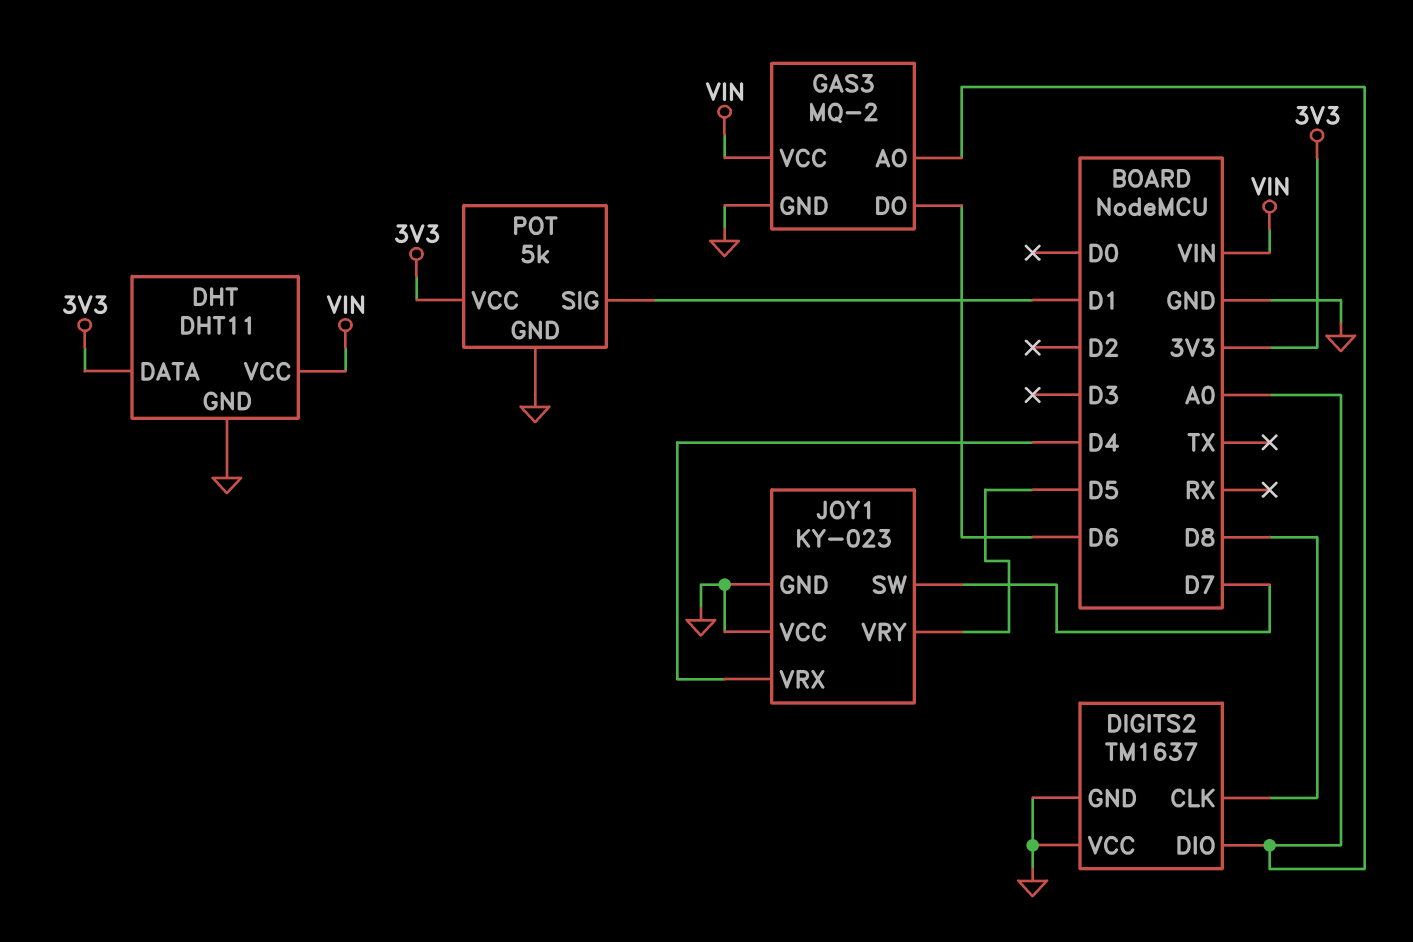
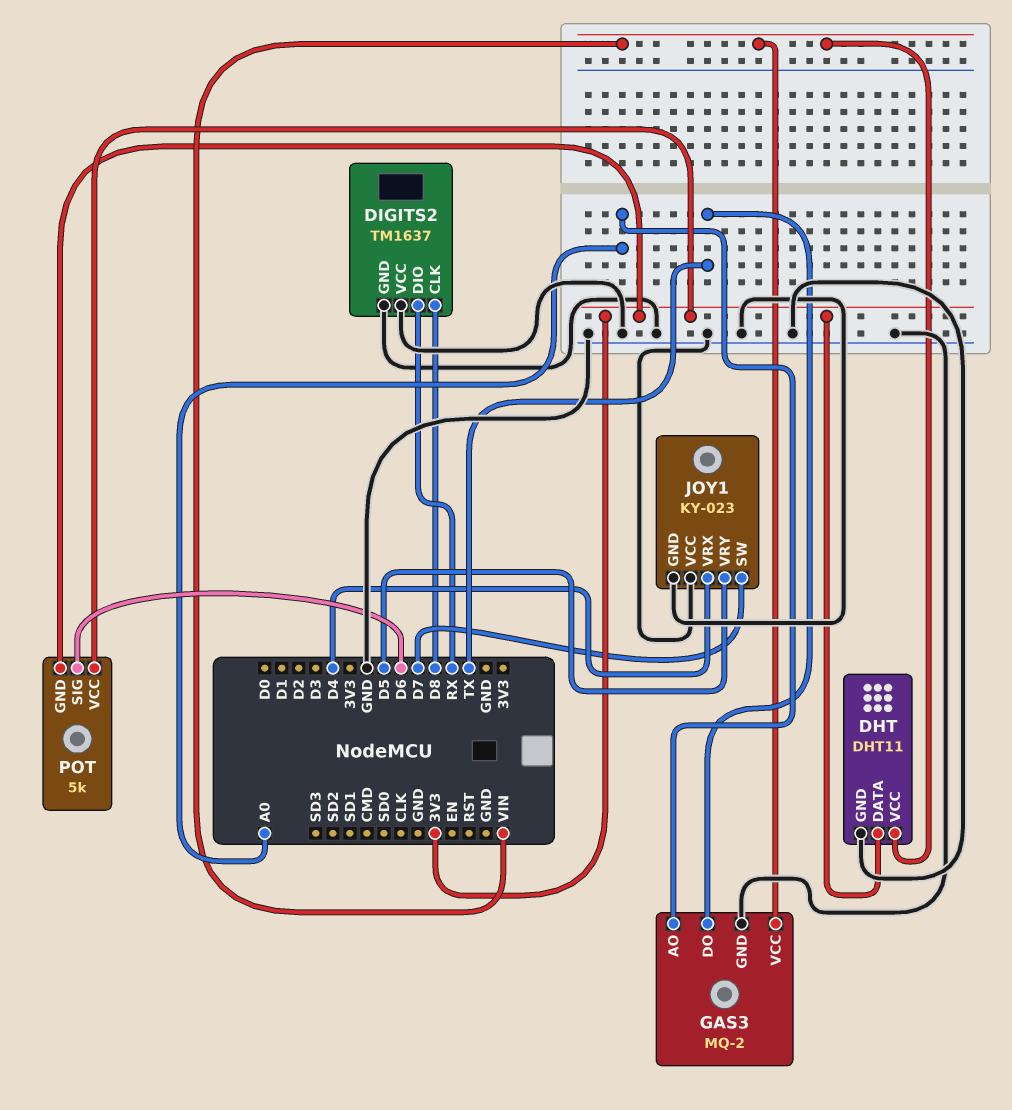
DIGITS2 pin DIO: A0 -> RX
GAS3 pin DO: D6 -> TX
POT pin GND: GND -> 3V3
POT pin SIG: D1 -> D6

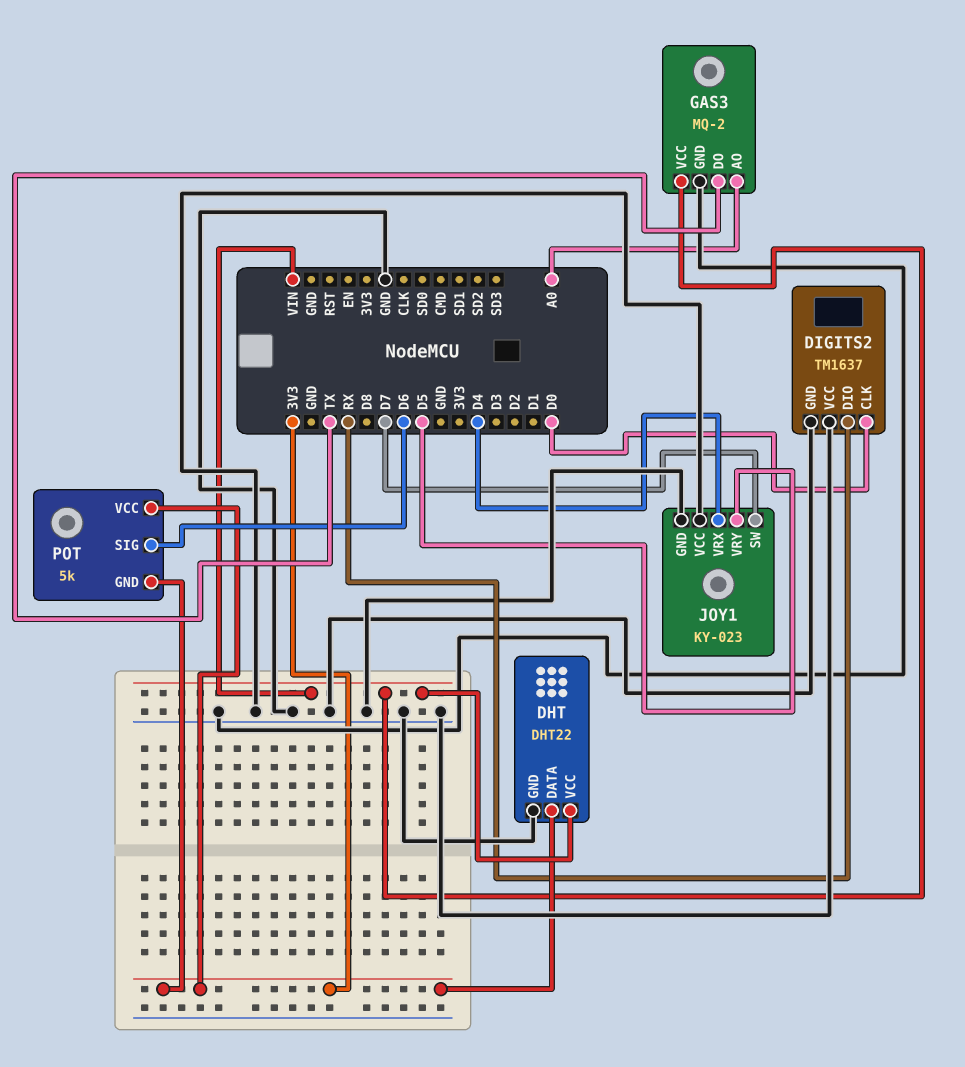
DHT: DHT11 -> DHT22
DIGITS2 pin CLK: D8 -> D0

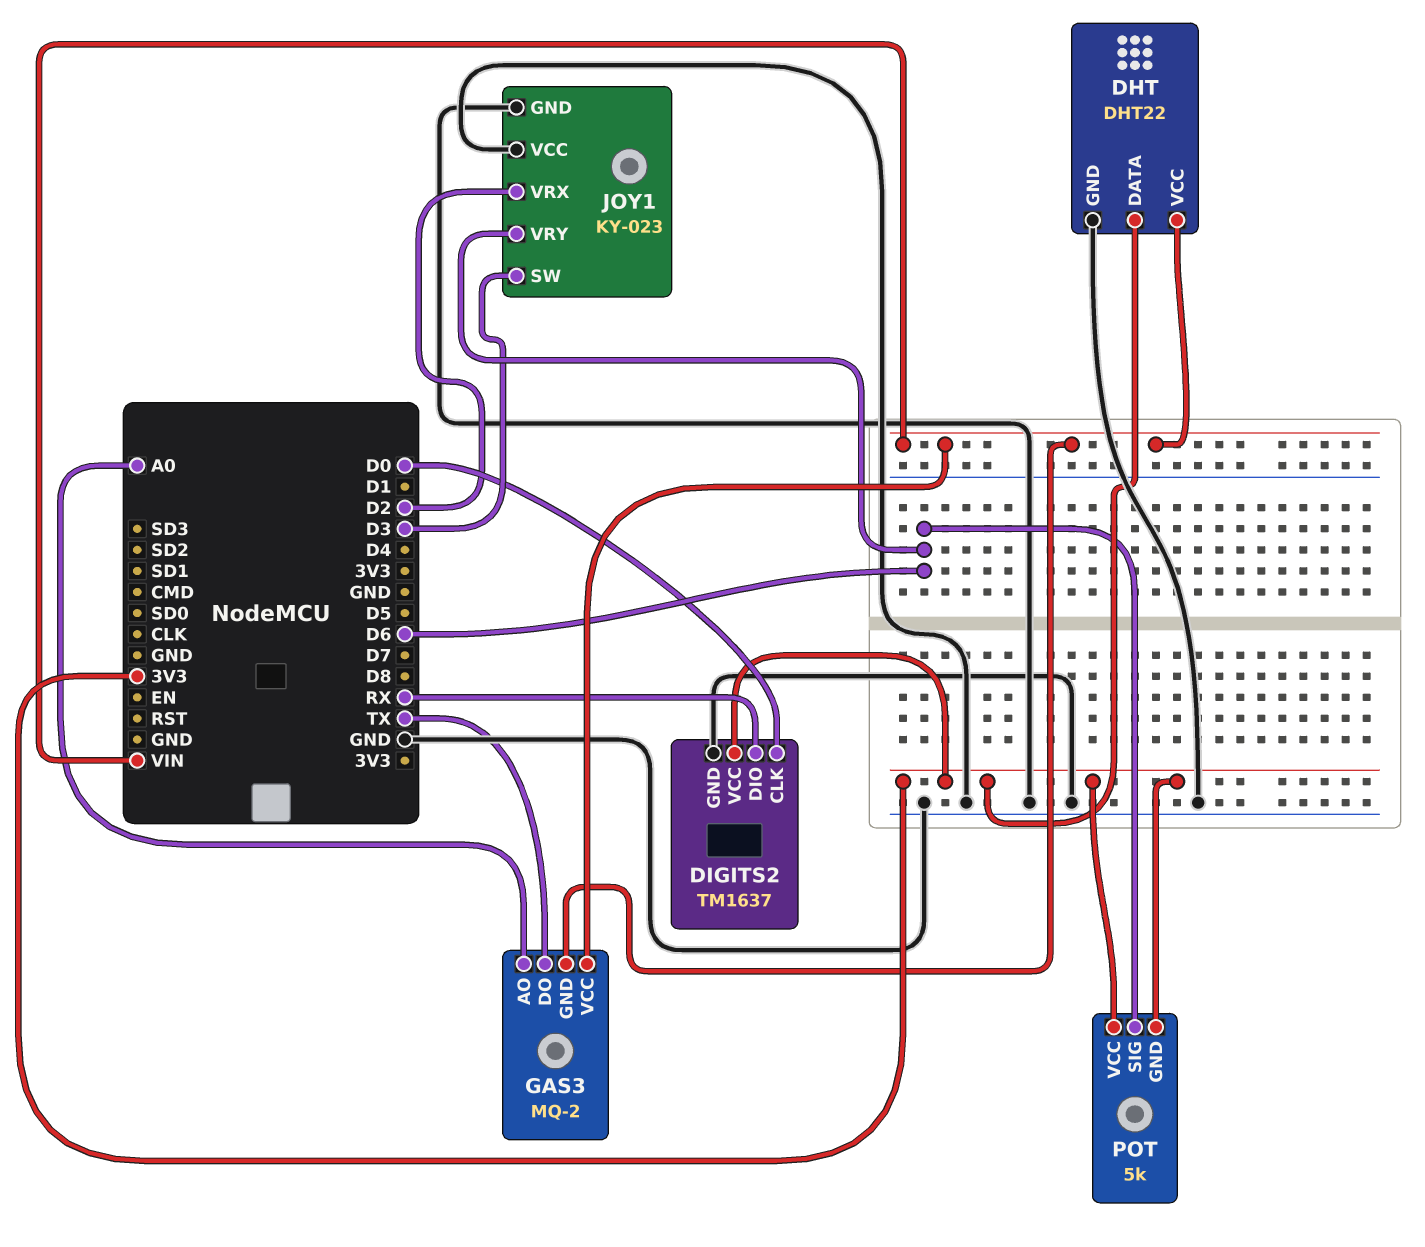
DIGITS2 pin VCC: GND -> 3V3
GAS3 pin GND: GND -> VIN
JOY1 pin SW: D7 -> D3
JOY1 pin VRX: D4 -> D2
JOY1 pin VRY: D5 -> D6

